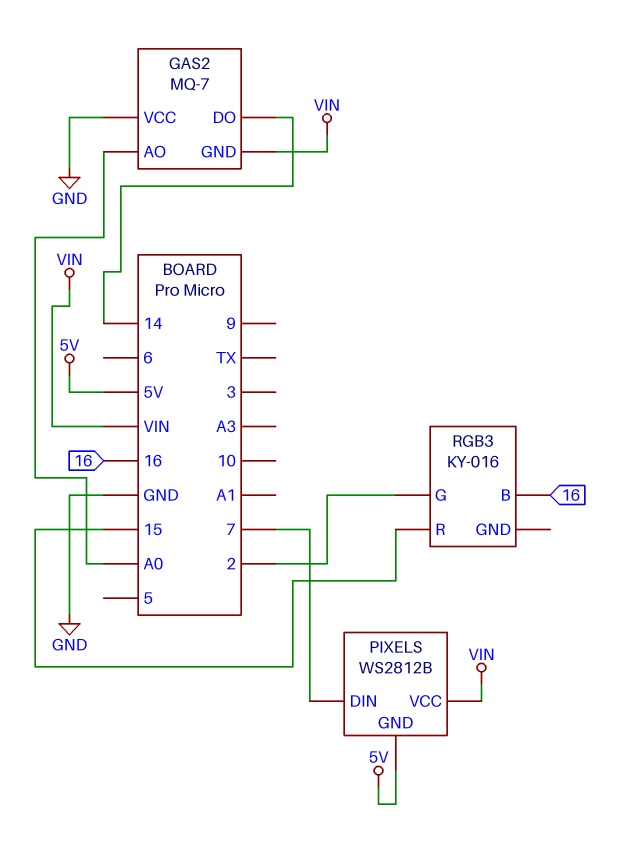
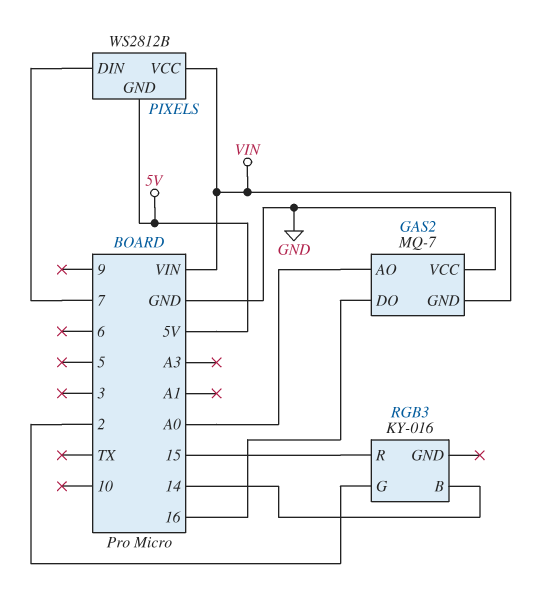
GAS2 pin DO: 14 -> 16
RGB3 pin B: 16 -> 14

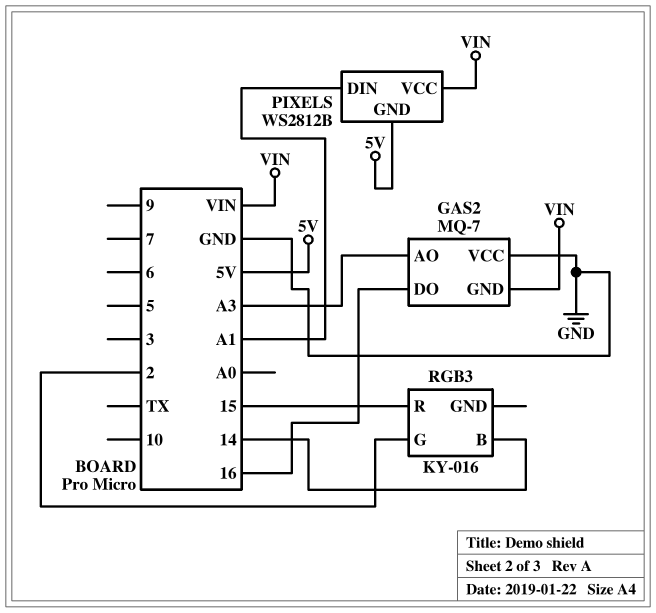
GAS2 pin AO: A0 -> A3
PIXELS pin DIN: 7 -> A1

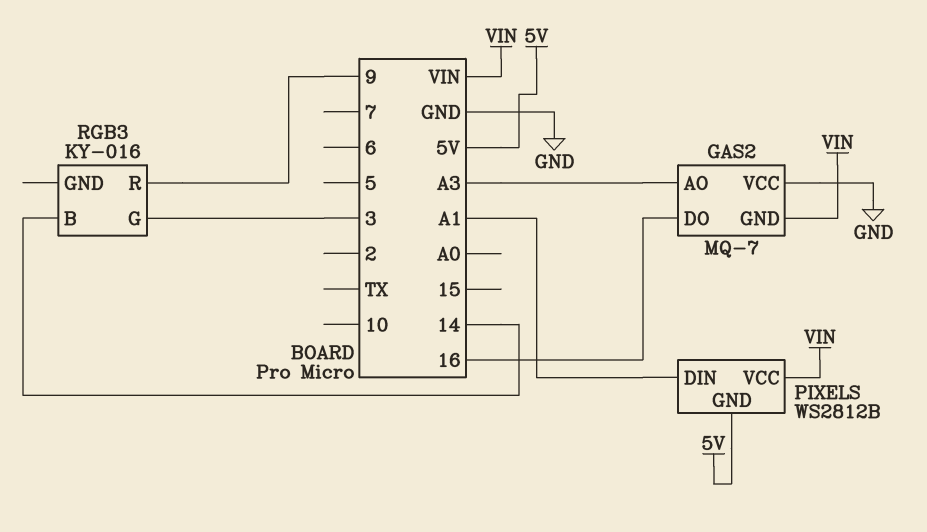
RGB3 pin G: 2 -> 3
RGB3 pin R: 15 -> 9

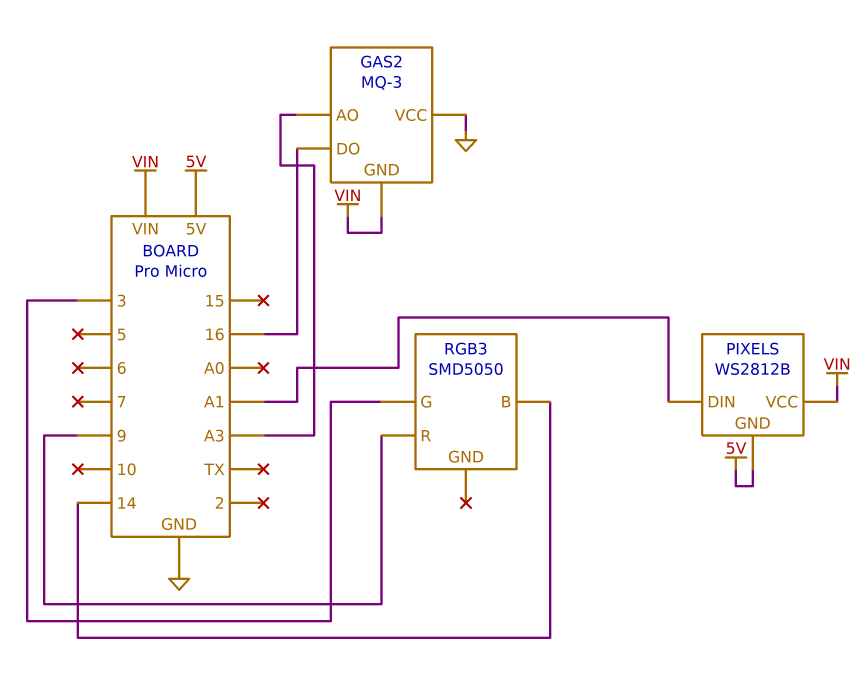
GAS2: MQ-7 -> MQ-3
RGB3: KY-016 -> SMD5050

